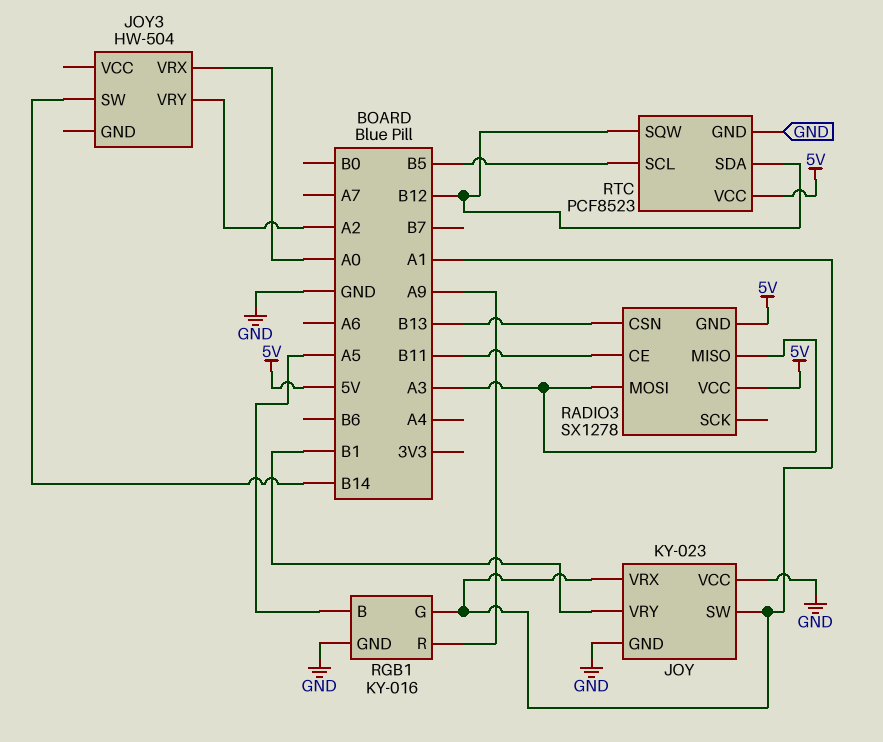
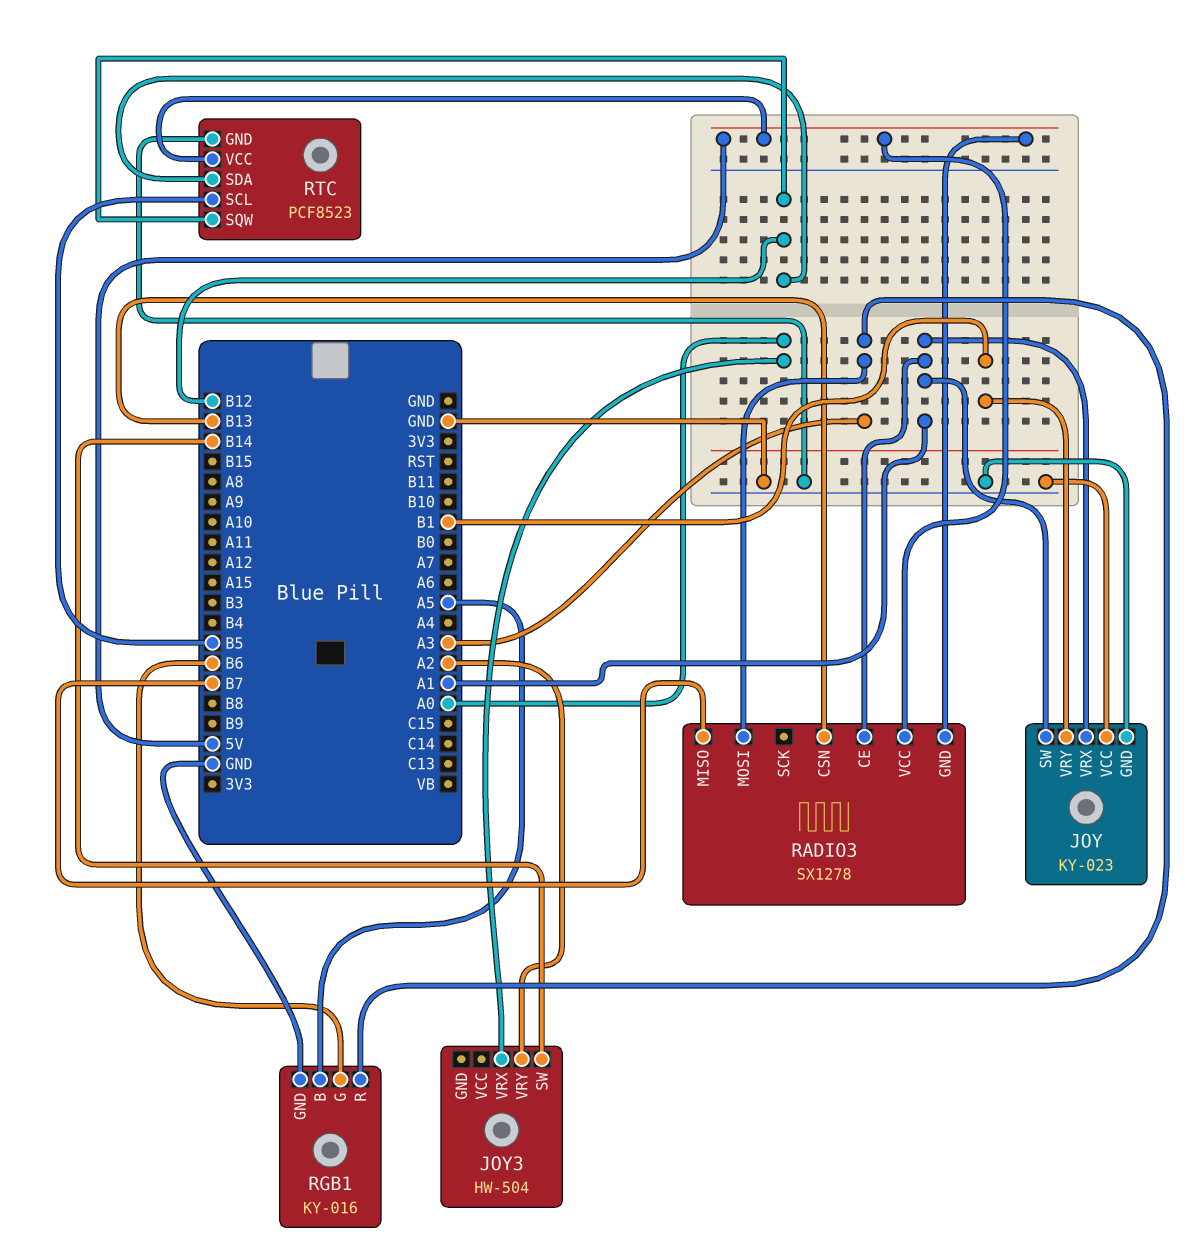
RADIO3 pin CE: B11 -> A1
RADIO3 pin MISO: A3 -> B7
RGB1 pin G: A1 -> B6
RGB1 pin R: A9 -> A3

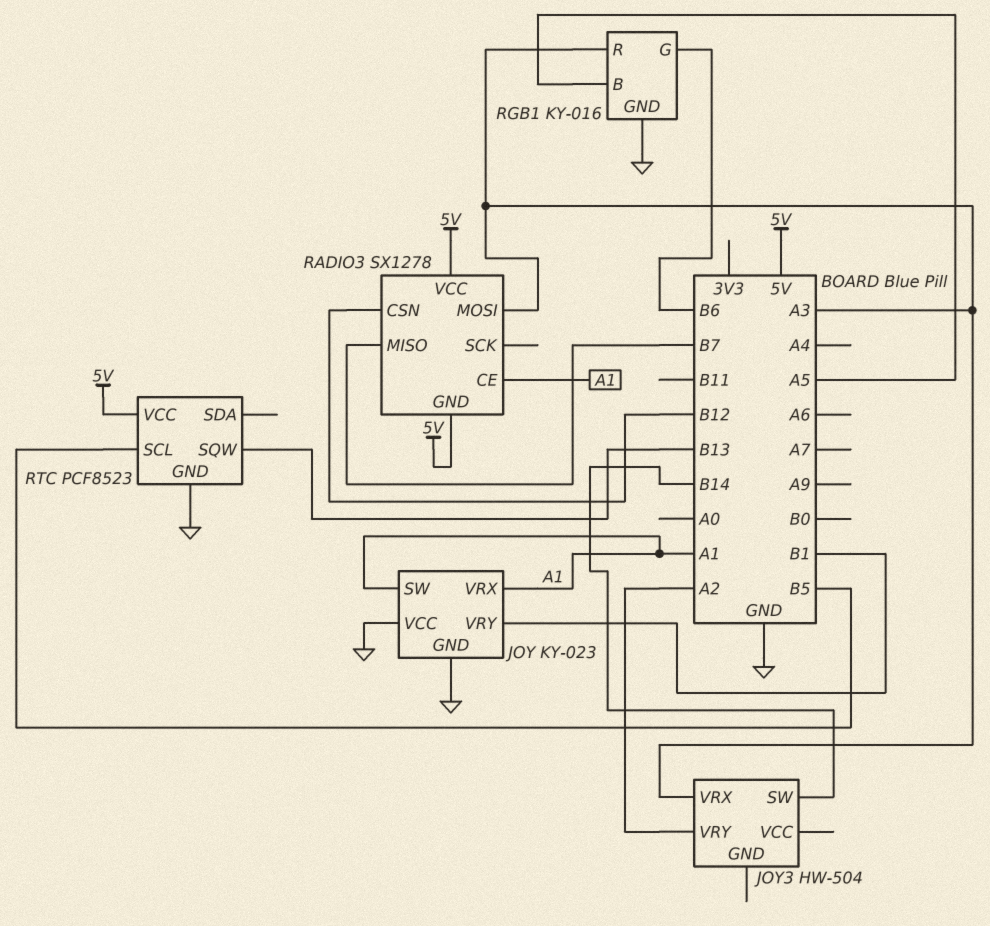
JOY3 pin VRX: A0 -> A3
RADIO3 pin CSN: B13 -> B12
RTC pin SDA: B12 -> none
RTC pin SQW: B12 -> B13

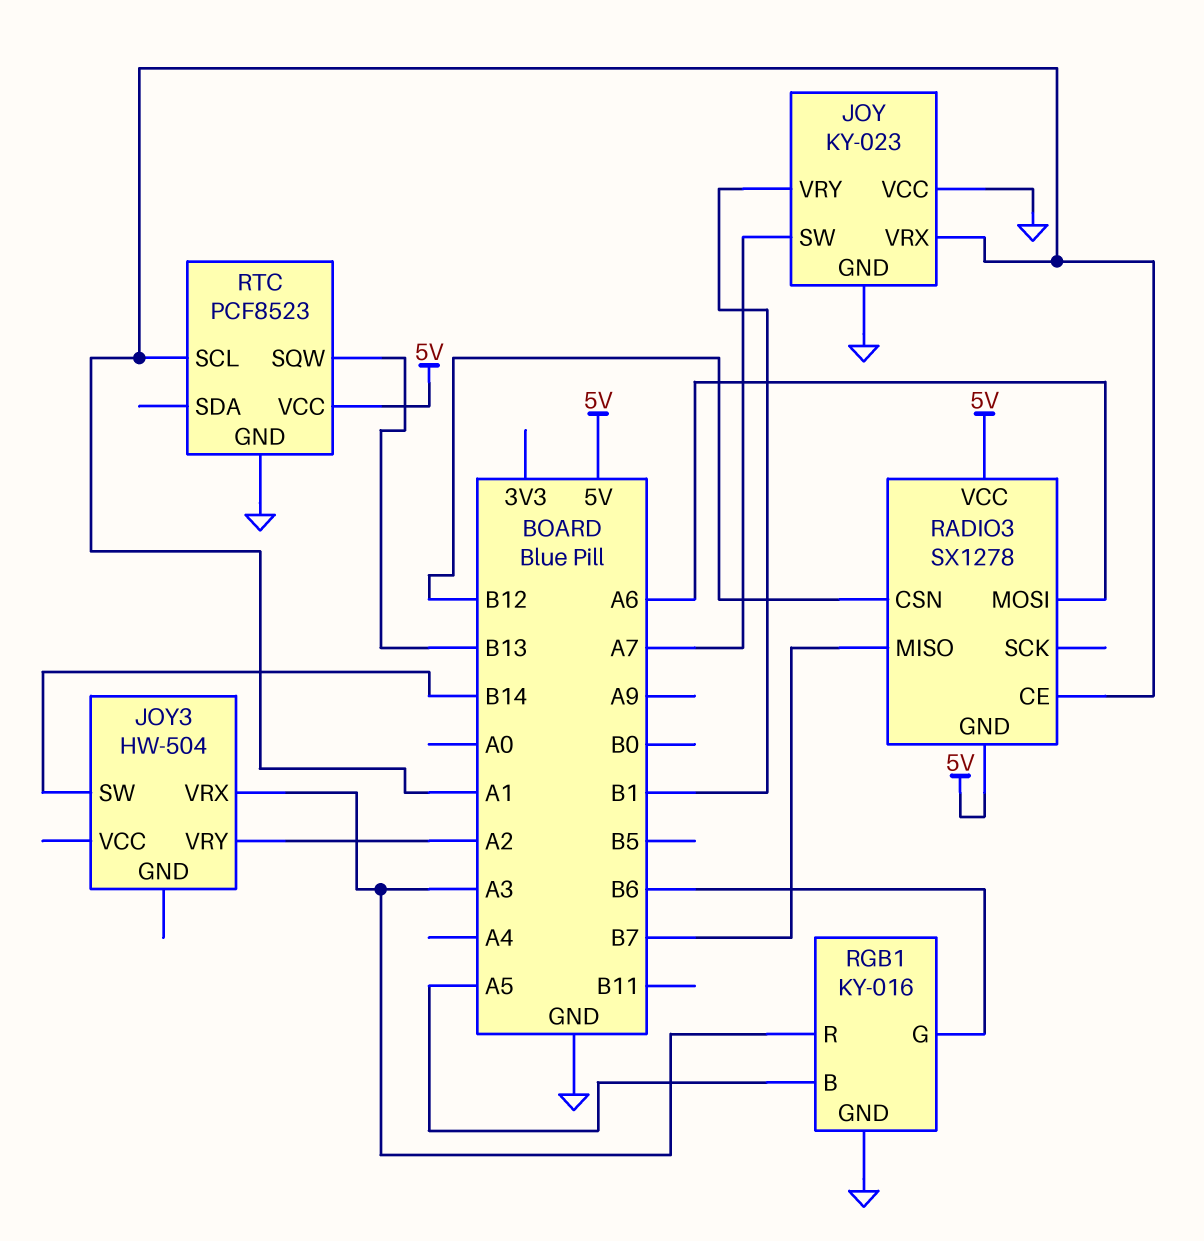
JOY pin SW: A1 -> A7
RADIO3 pin MOSI: A3 -> A6
RTC pin SCL: B5 -> A1

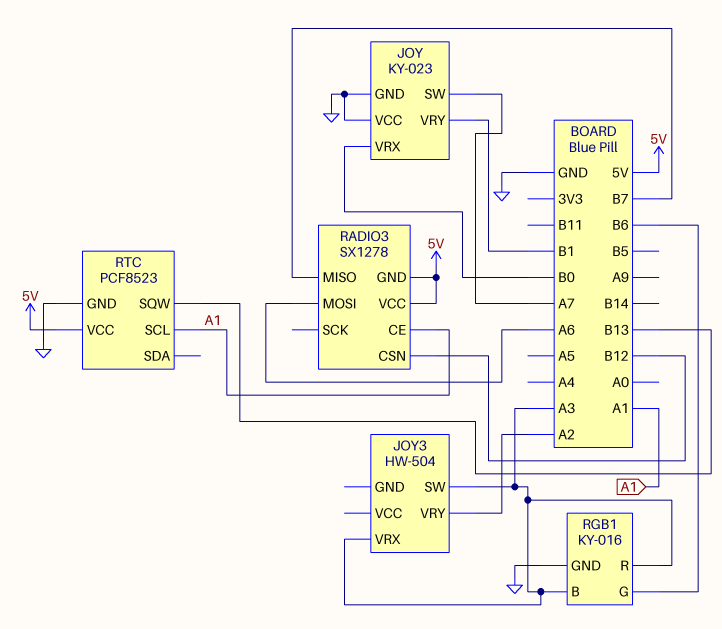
JOY pin VRX: A1 -> B0
JOY3 pin SW: B14 -> A3
RGB1 pin B: A5 -> A3

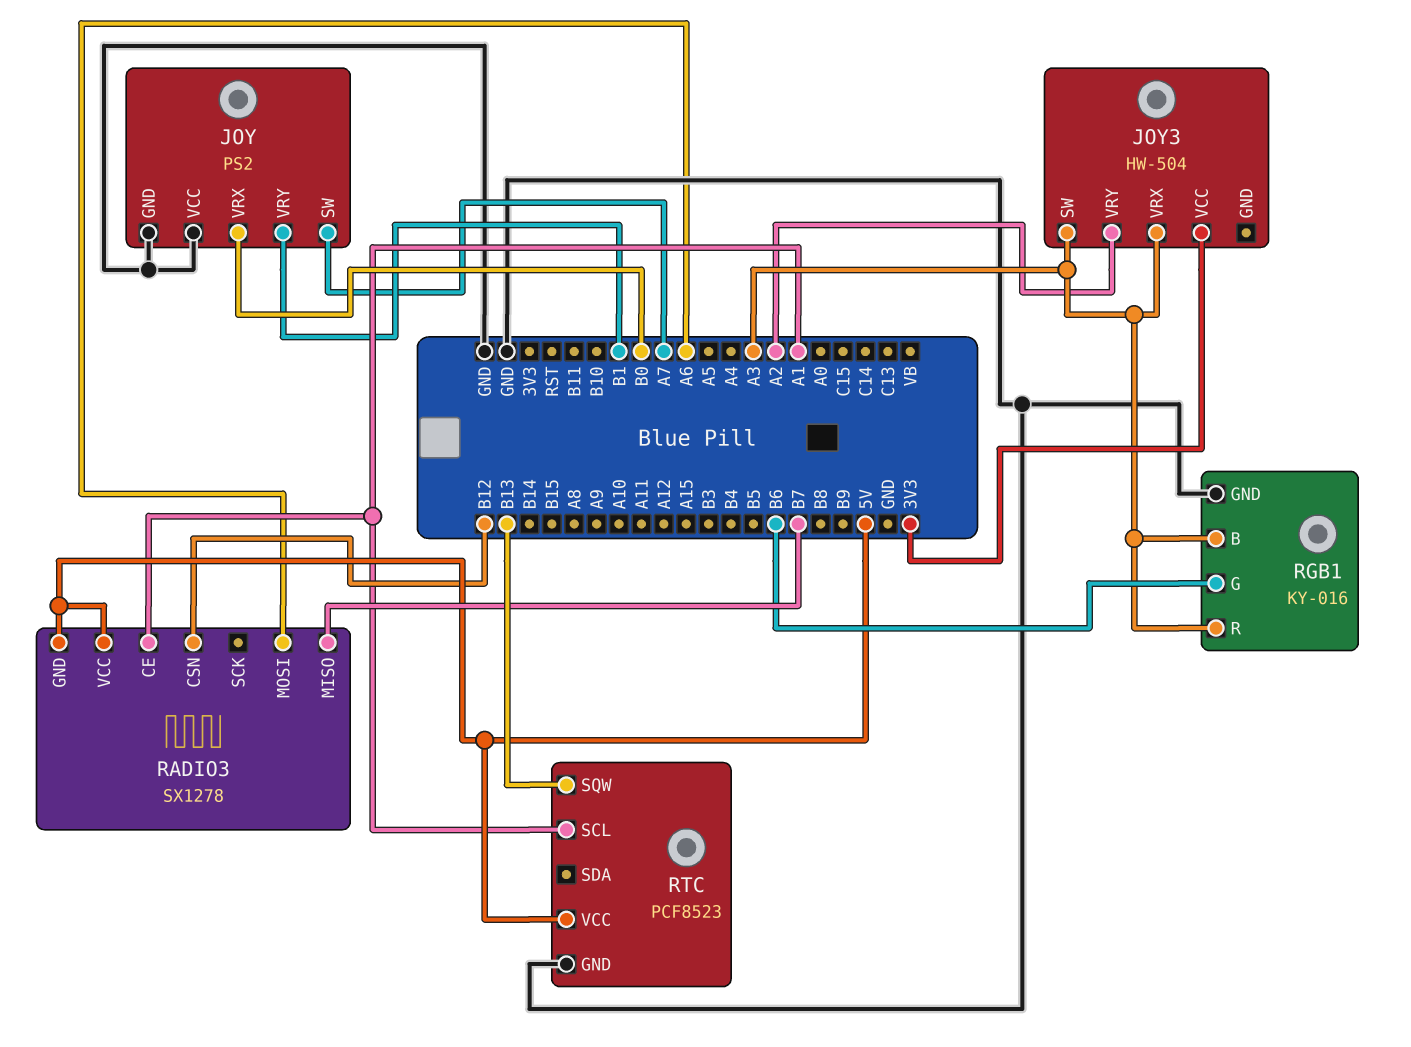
JOY: KY-023 -> PS2
JOY3 pin VCC: none -> 3V3

